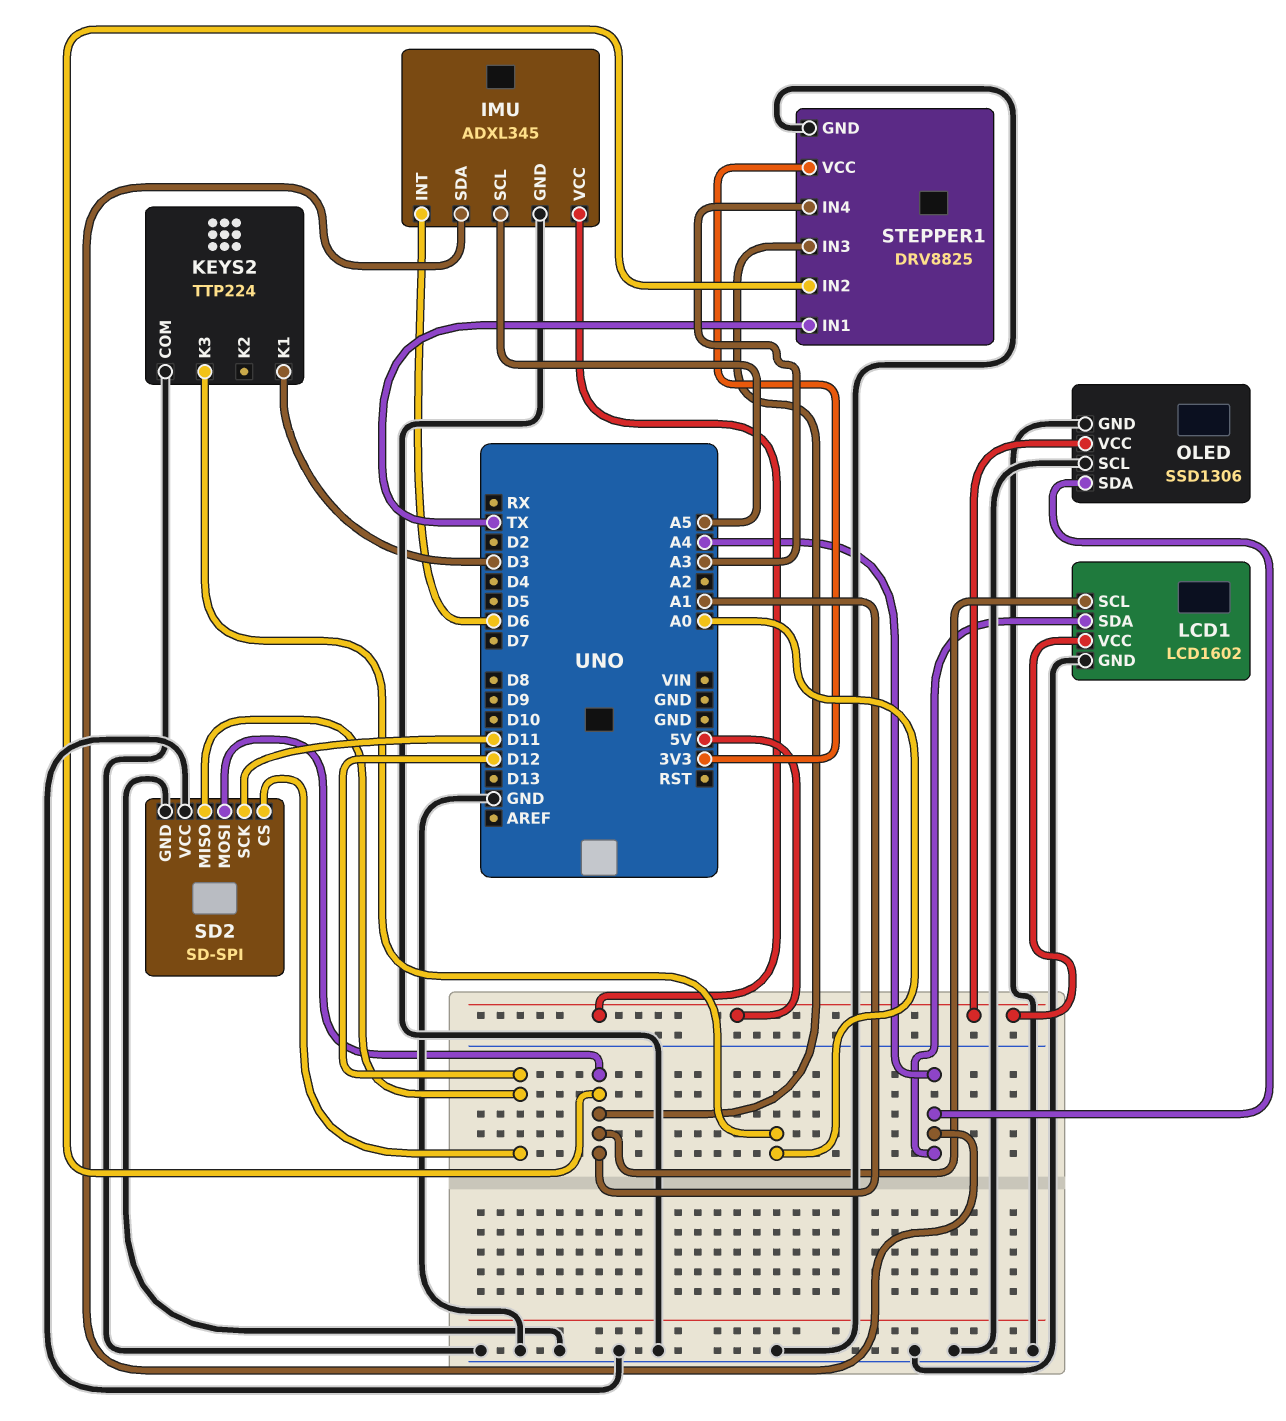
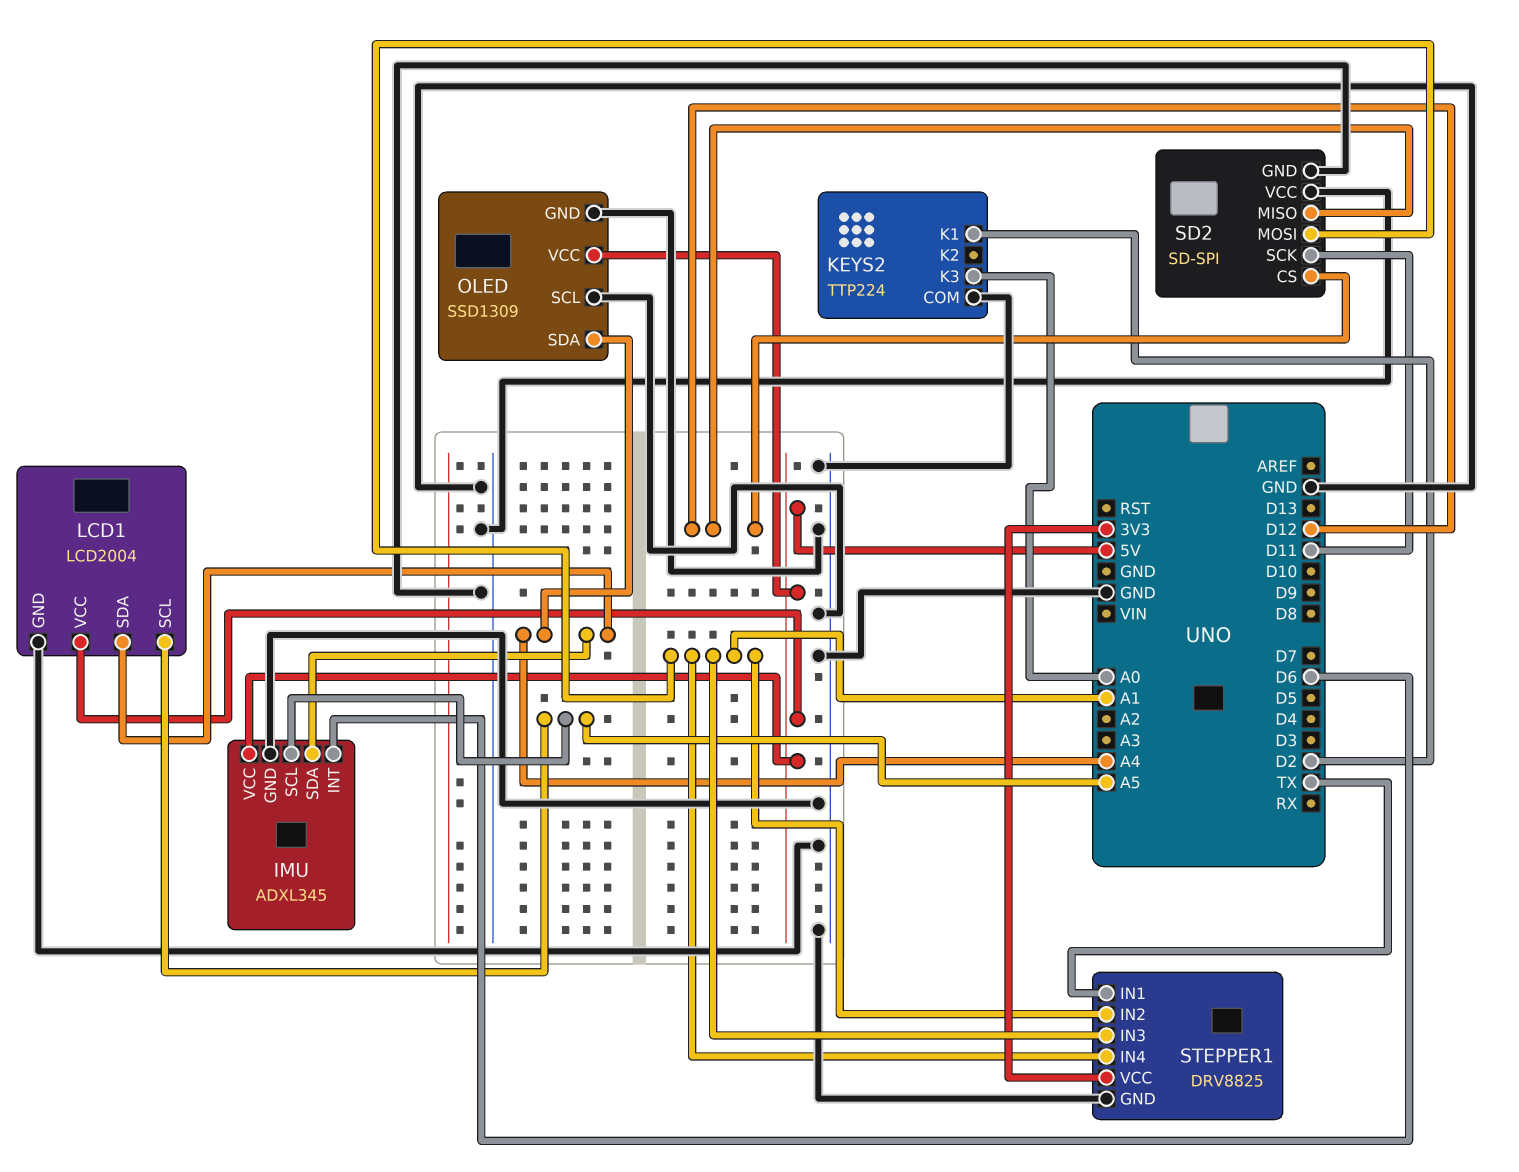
KEYS2 pin K1: D3 -> D2
LCD1: LCD1602 -> LCD2004
LCD1 pin SCL: A1 -> A5
OLED: SSD1306 -> SSD1309
STEPPER1 pin IN4: A3 -> A1

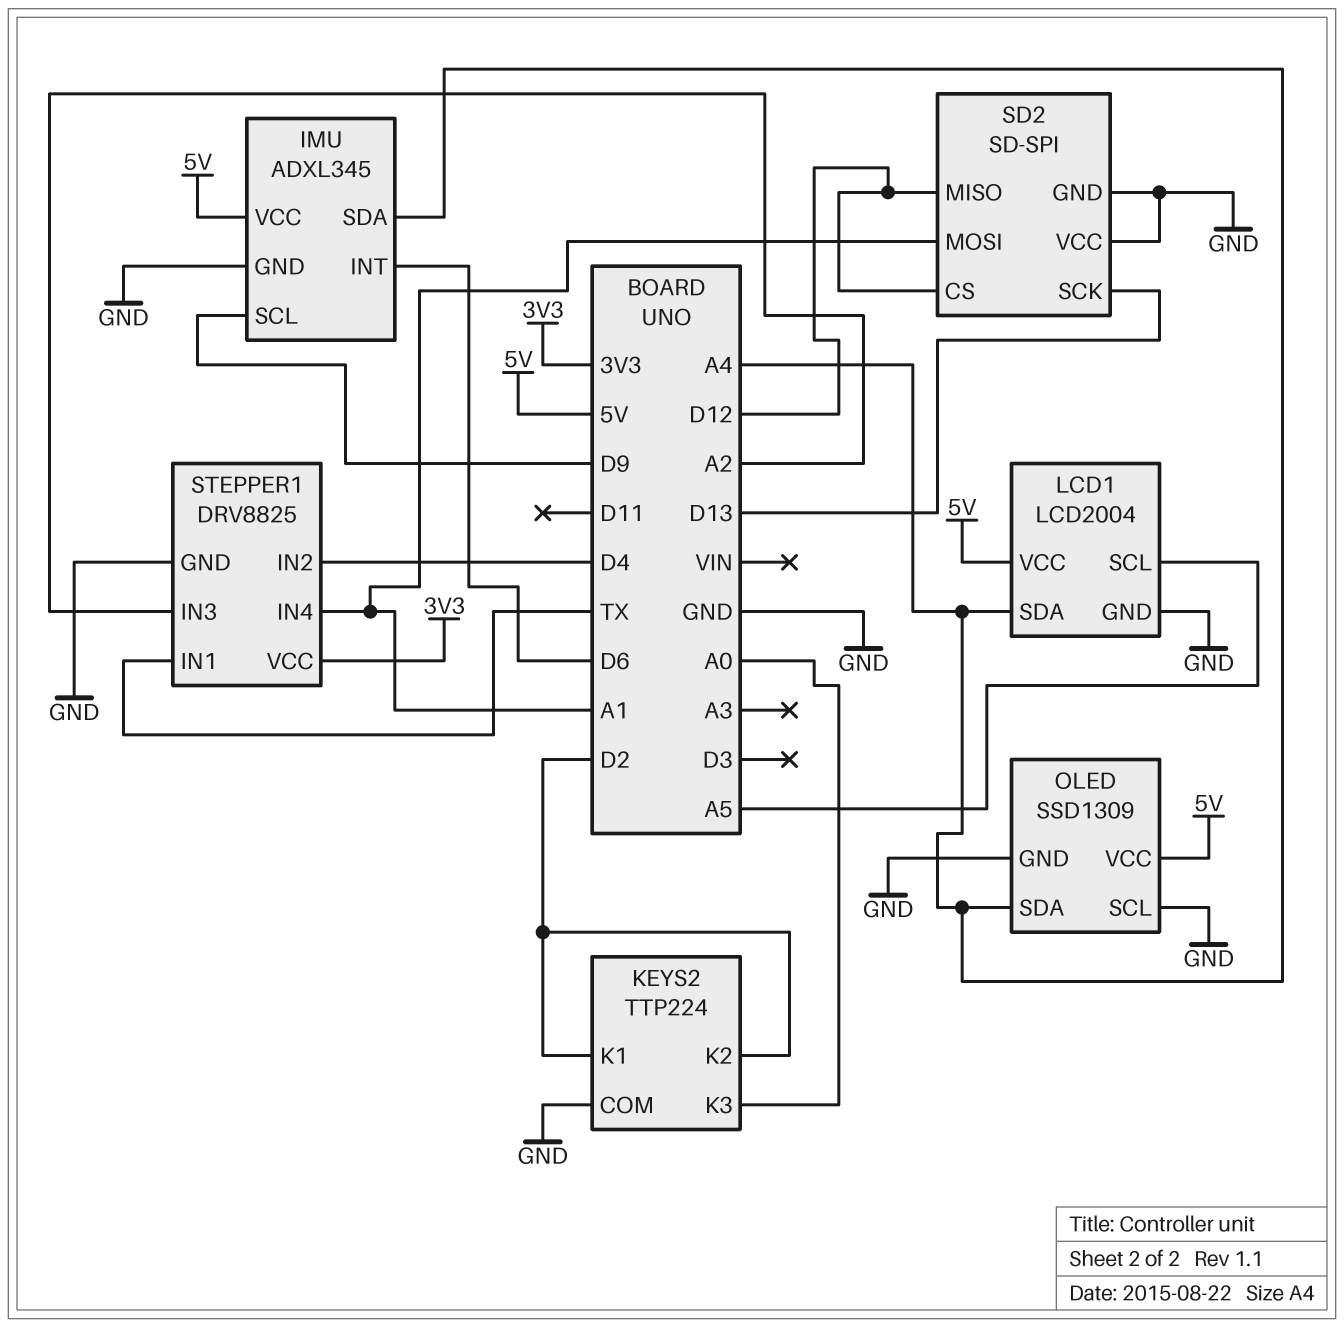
IMU pin SCL: A5 -> D9
KEYS2 pin K2: none -> D2
SD2 pin SCK: D11 -> D13
STEPPER1 pin IN2: A1 -> D4
STEPPER1 pin IN3: A1 -> A2

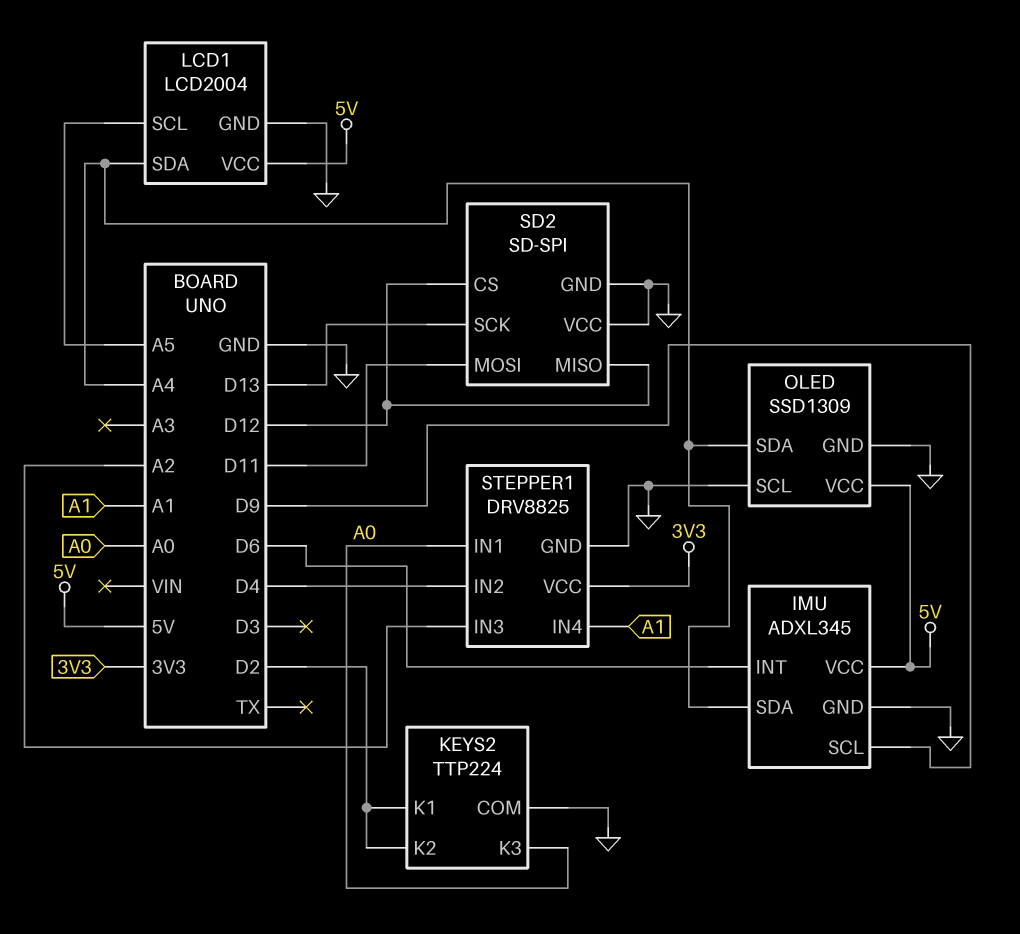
SD2 pin MOSI: A1 -> D11
STEPPER1 pin IN1: TX -> A0

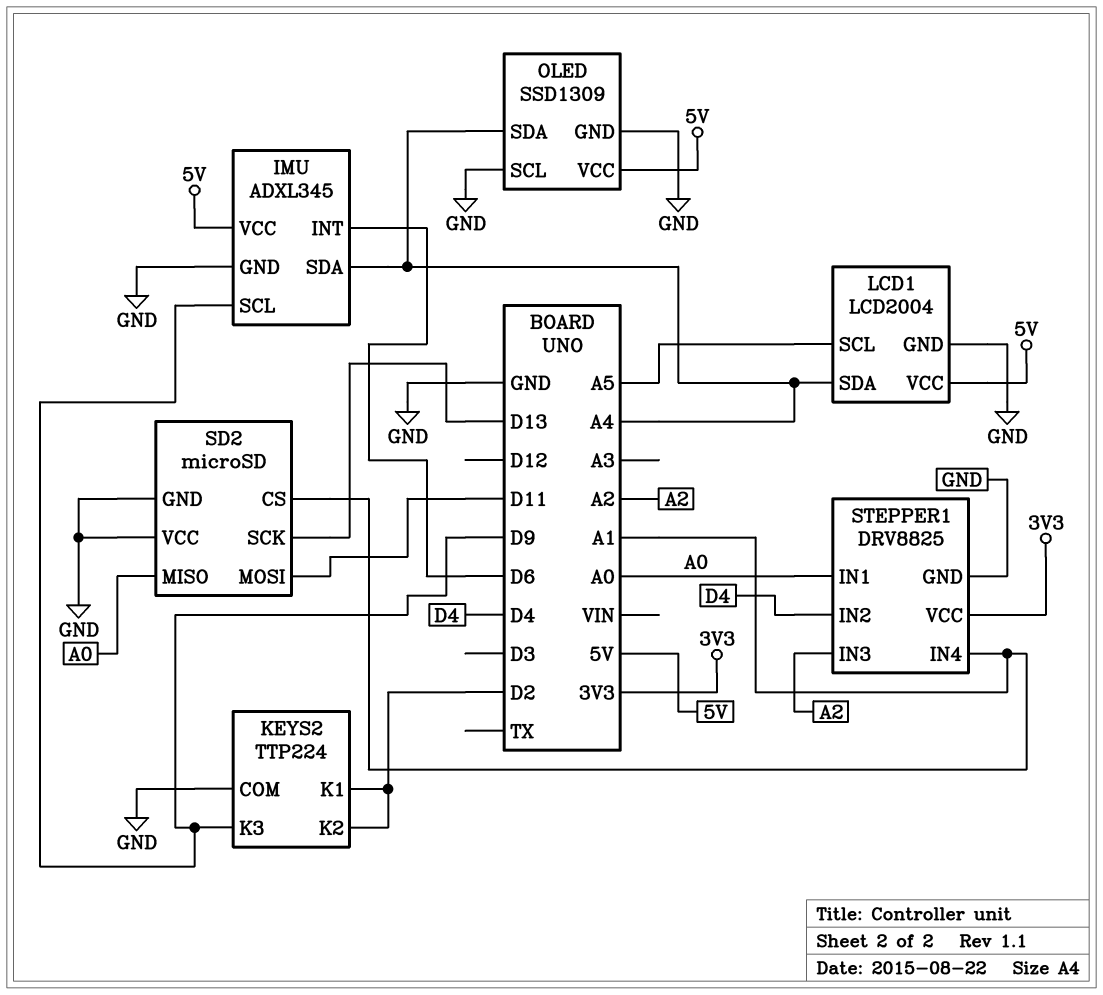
KEYS2 pin K3: A0 -> D9
SD2: SD-SPI -> microSD
SD2 pin CS: D12 -> A1
SD2 pin MISO: D12 -> A0

